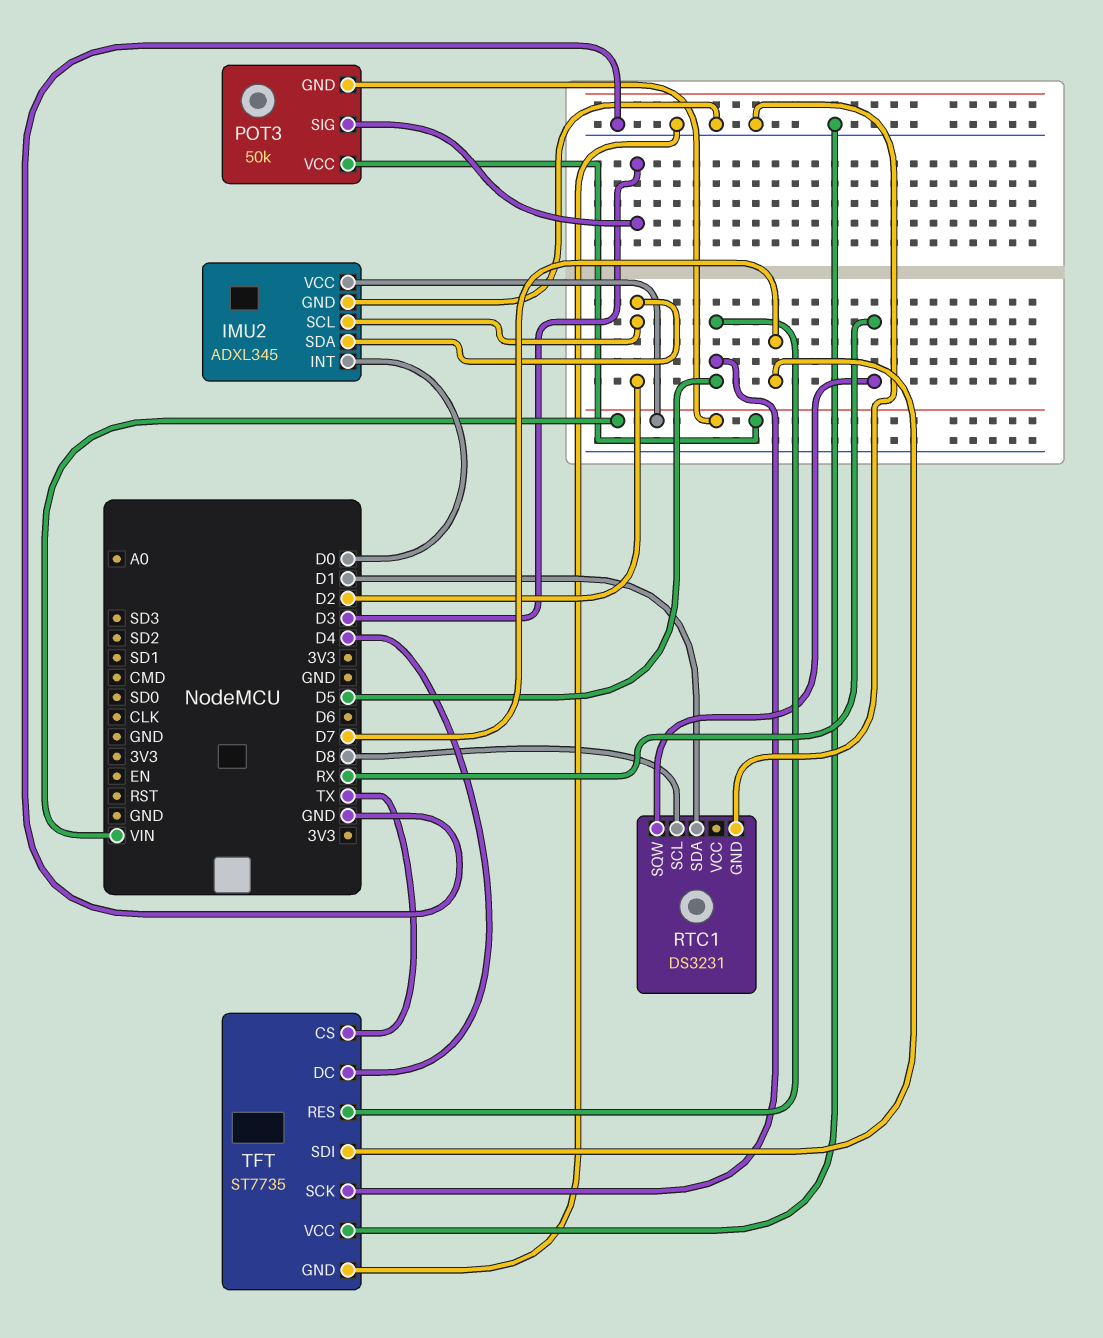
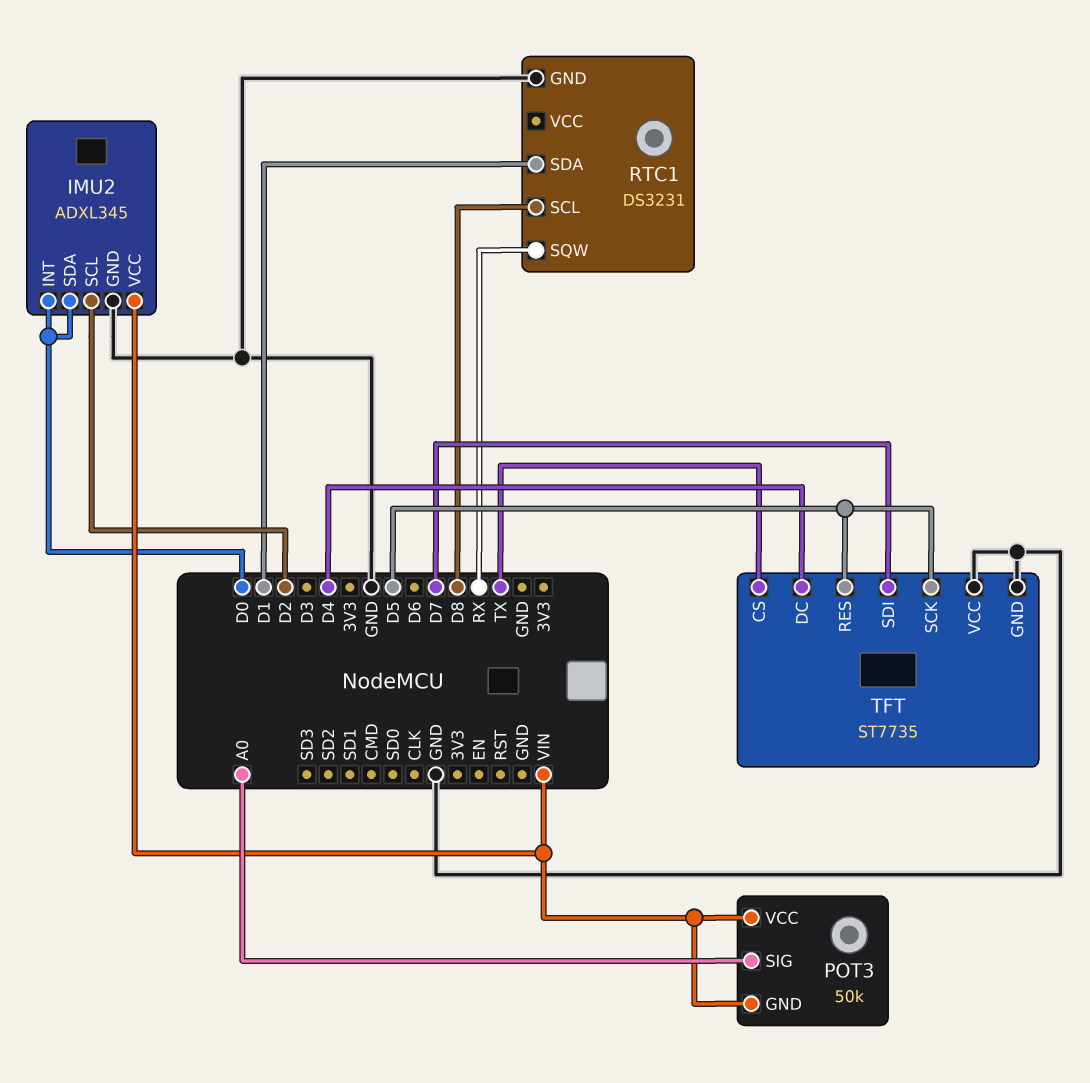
IMU2 pin SDA: D2 -> D0
POT3 pin SIG: D3 -> A0

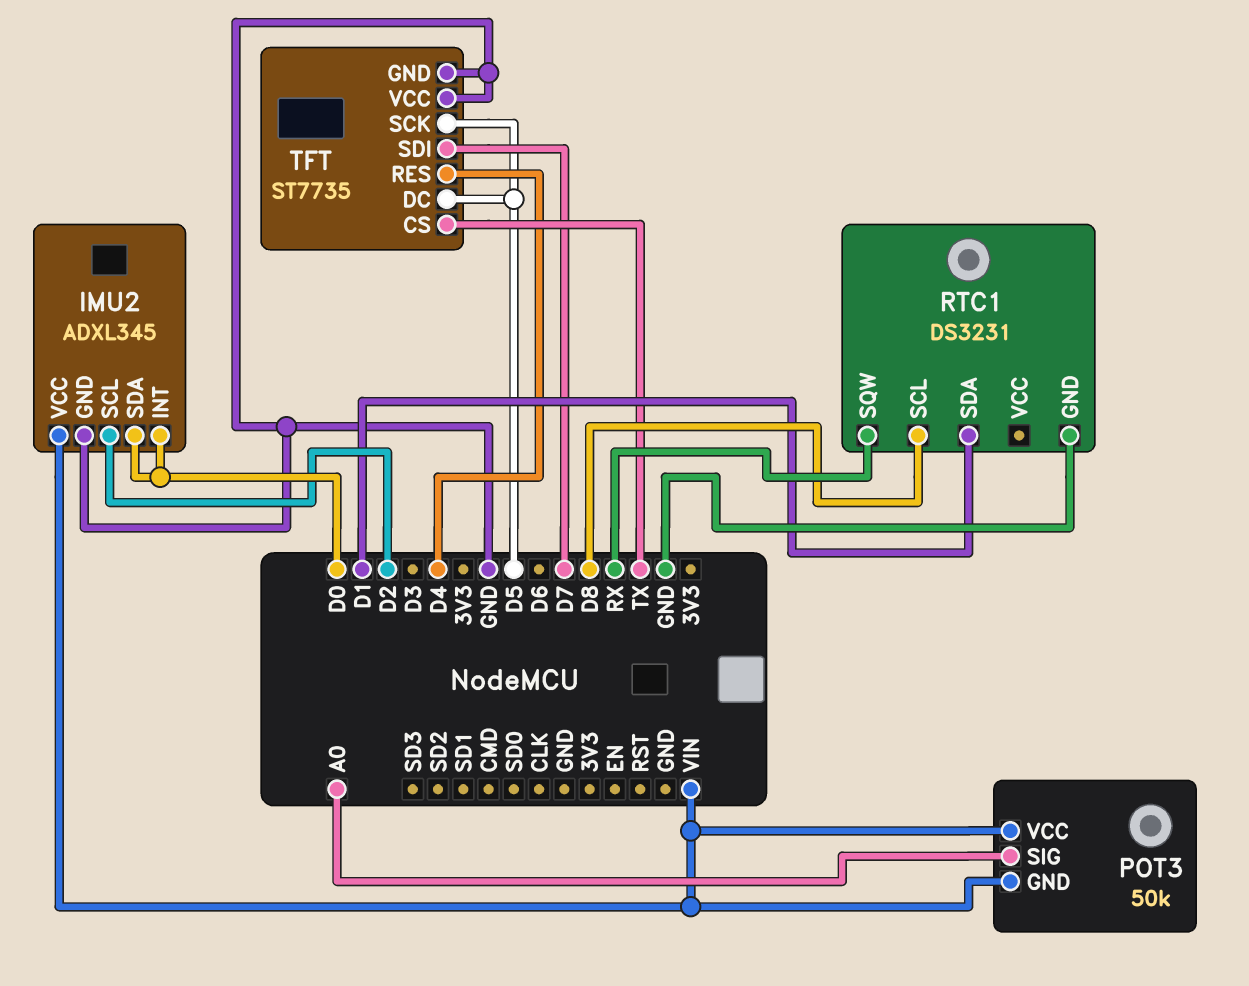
TFT pin DC: D4 -> D5
TFT pin RES: D5 -> D4

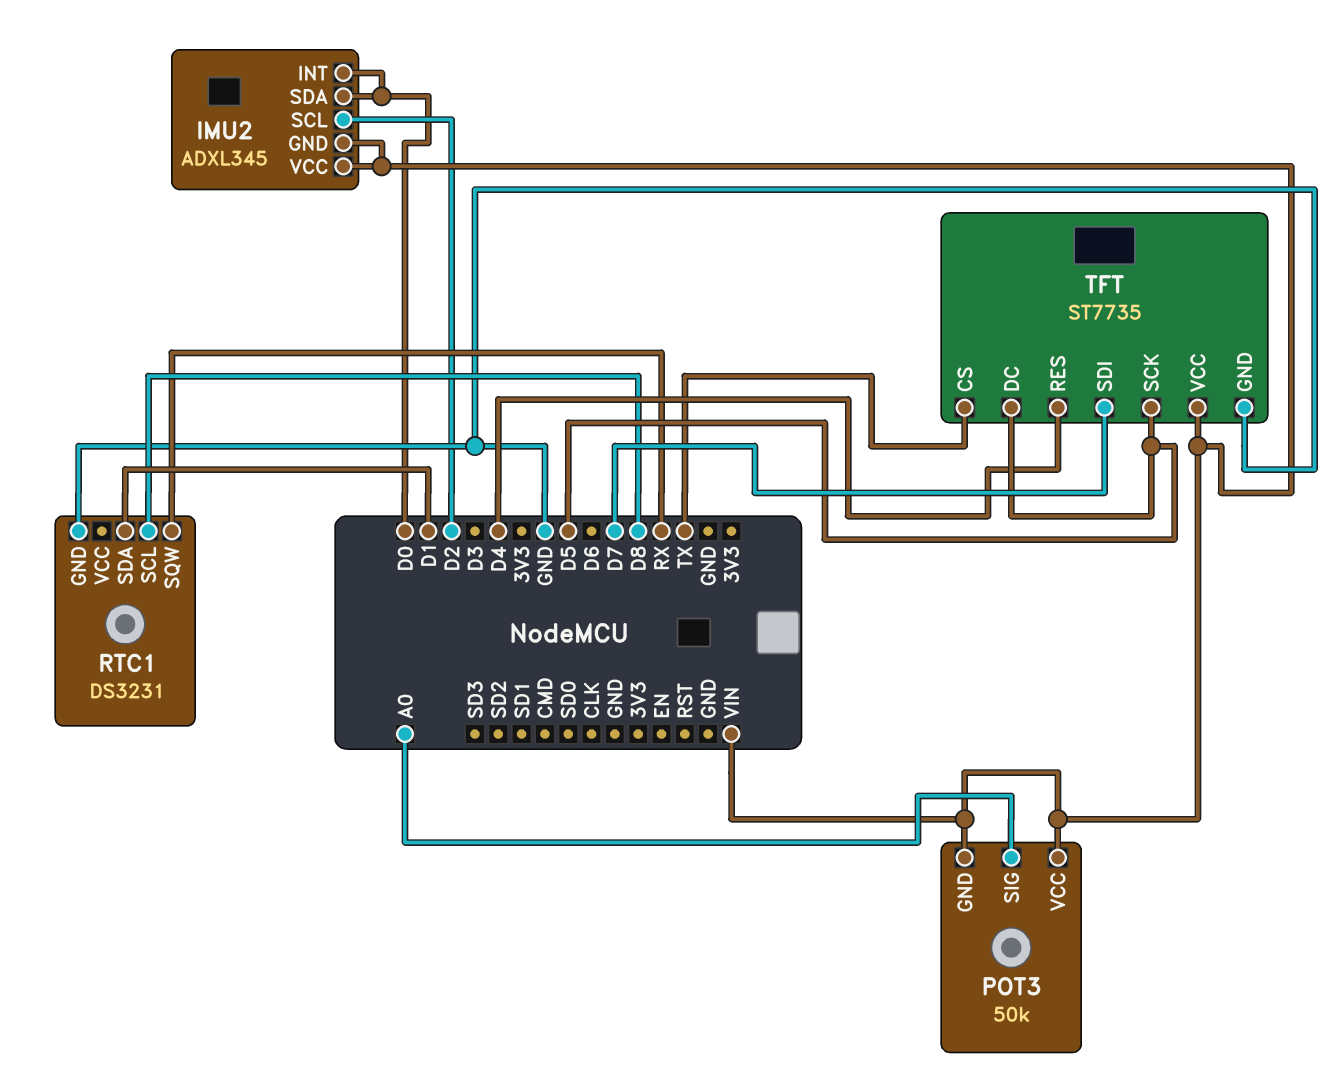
IMU2 pin GND: GND -> VIN
TFT pin VCC: GND -> VIN

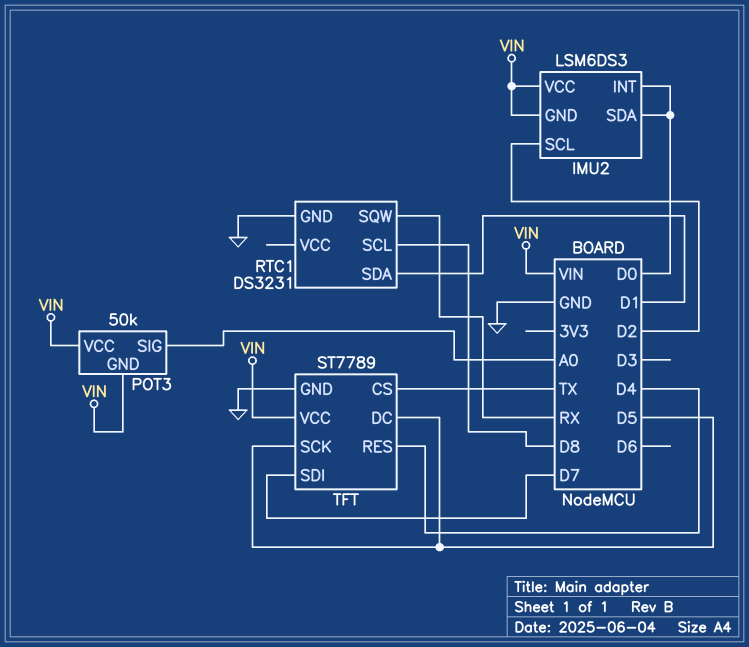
IMU2: ADXL345 -> LSM6DS3
TFT: ST7735 -> ST7789

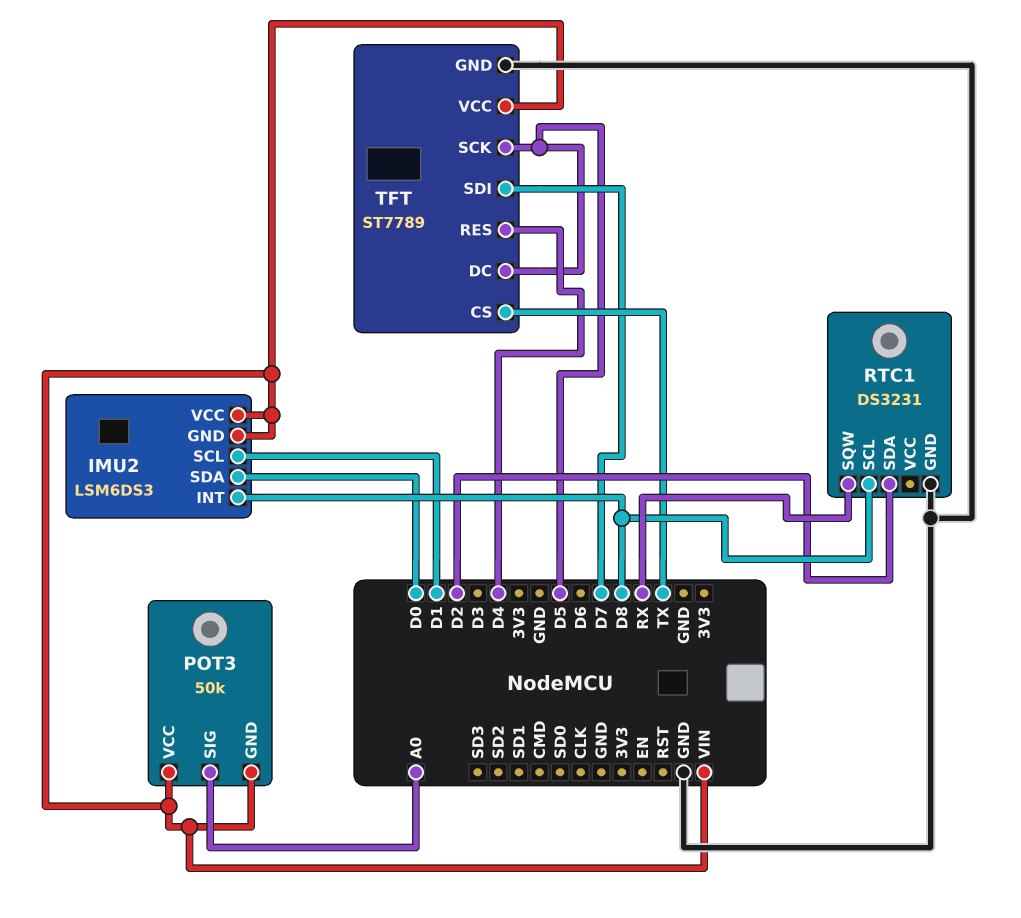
IMU2 pin INT: D0 -> D8
IMU2 pin SCL: D2 -> D1
RTC1 pin SDA: D1 -> D2

